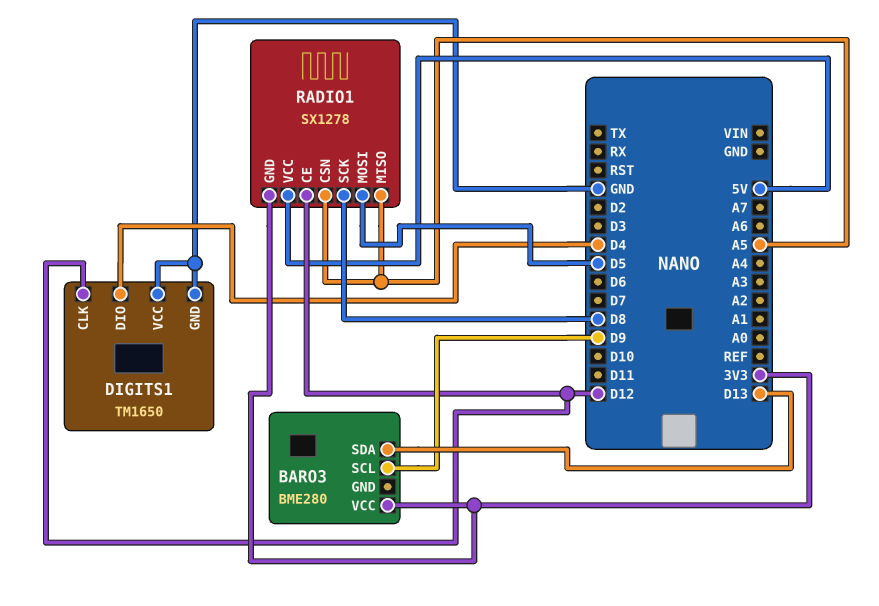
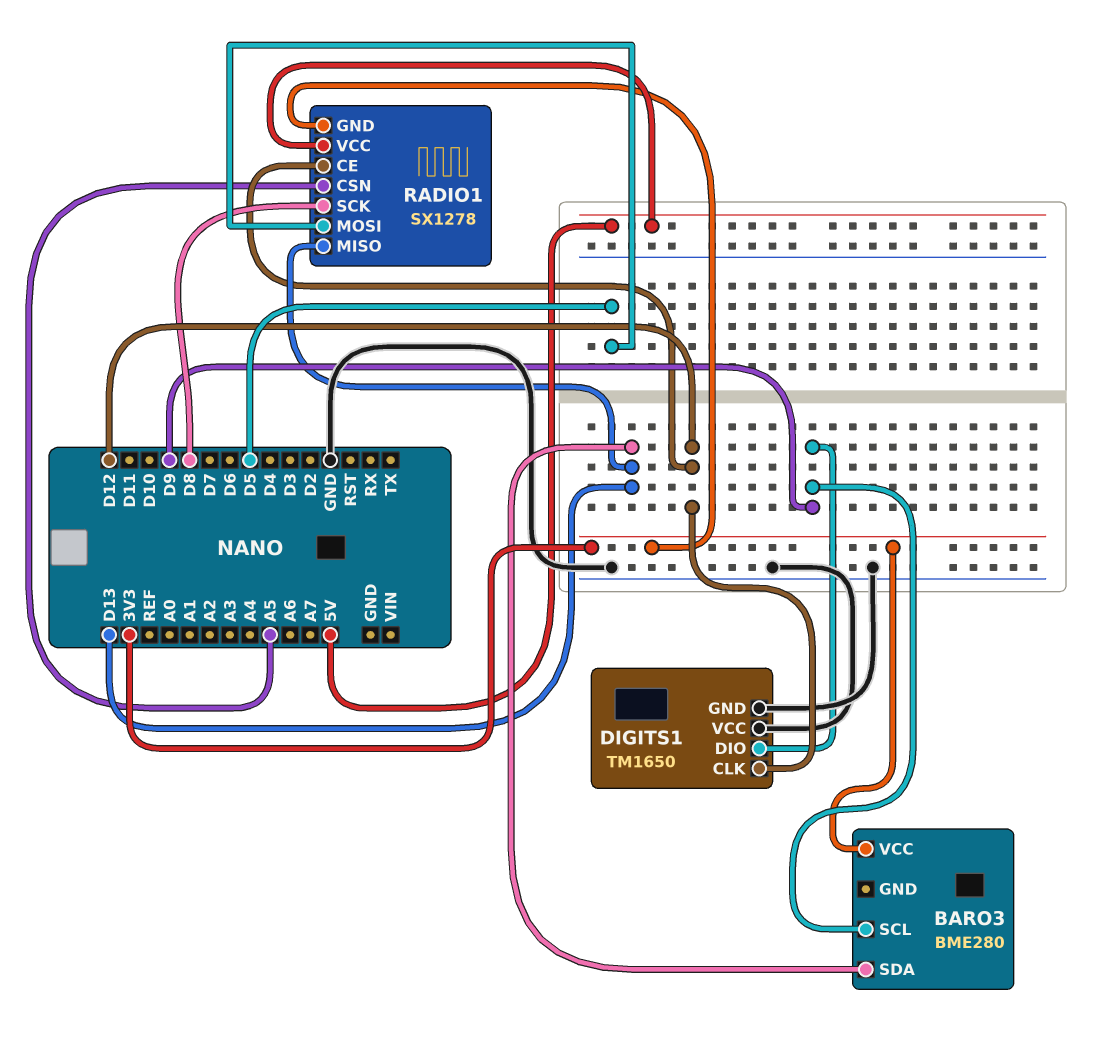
DIGITS1 pin DIO: D4 -> D9
RADIO1 pin MISO: A5 -> D13

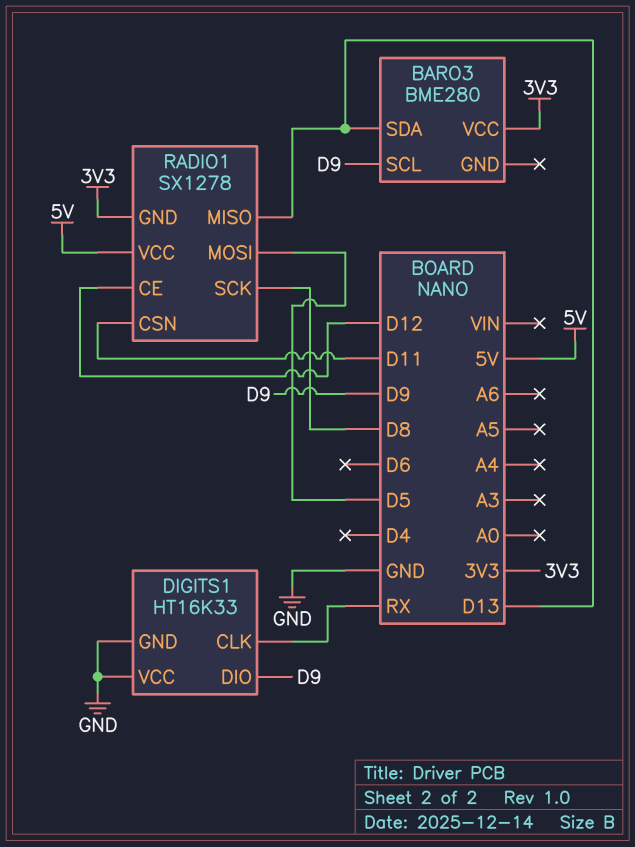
DIGITS1: TM1650 -> HT16K33
DIGITS1 pin CLK: D12 -> RX
RADIO1 pin CSN: A5 -> D11

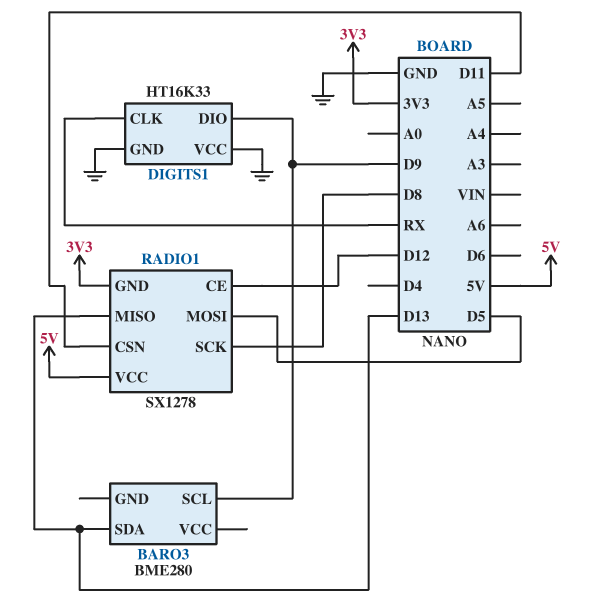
BARO3 pin VCC: 3V3 -> none

